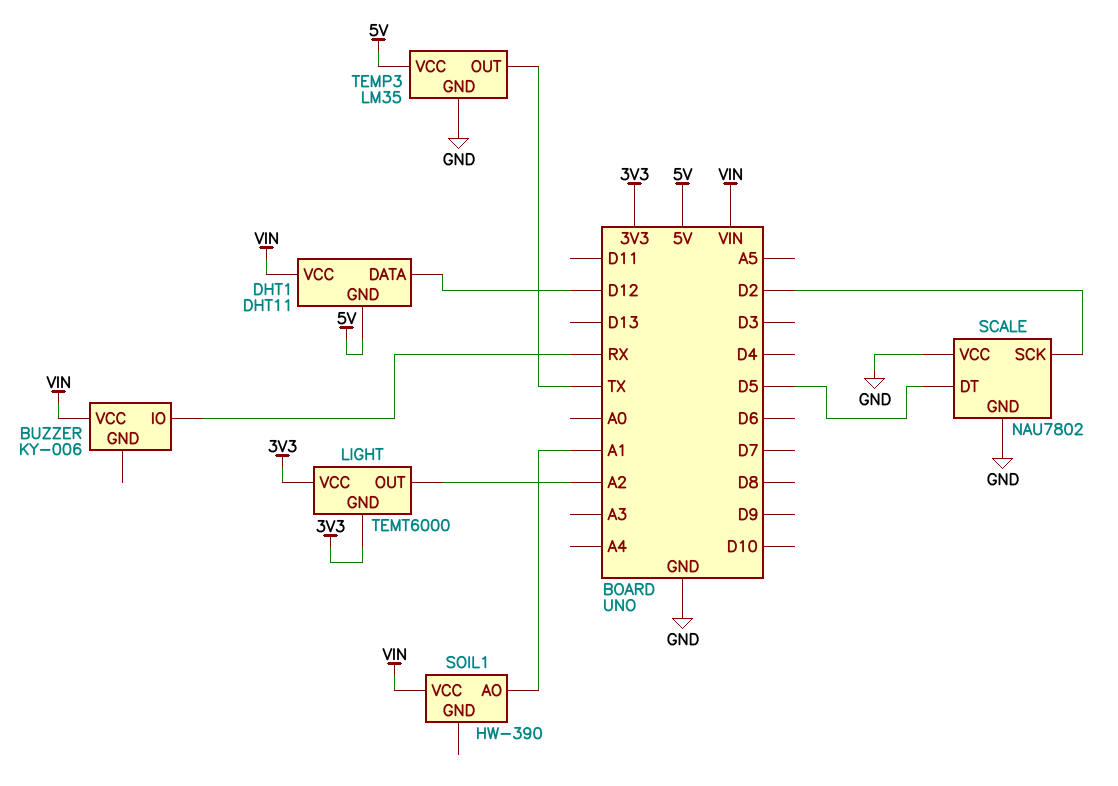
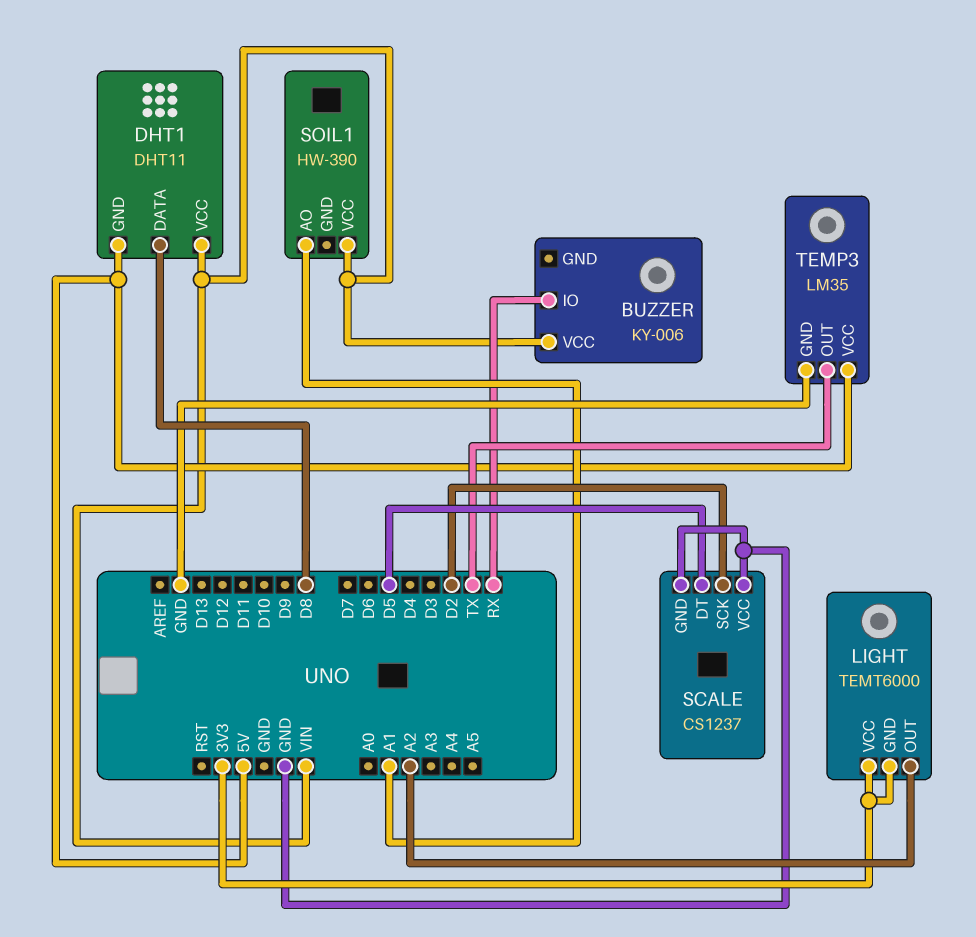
DHT1 pin DATA: D12 -> D8
SCALE: NAU7802 -> CS1237

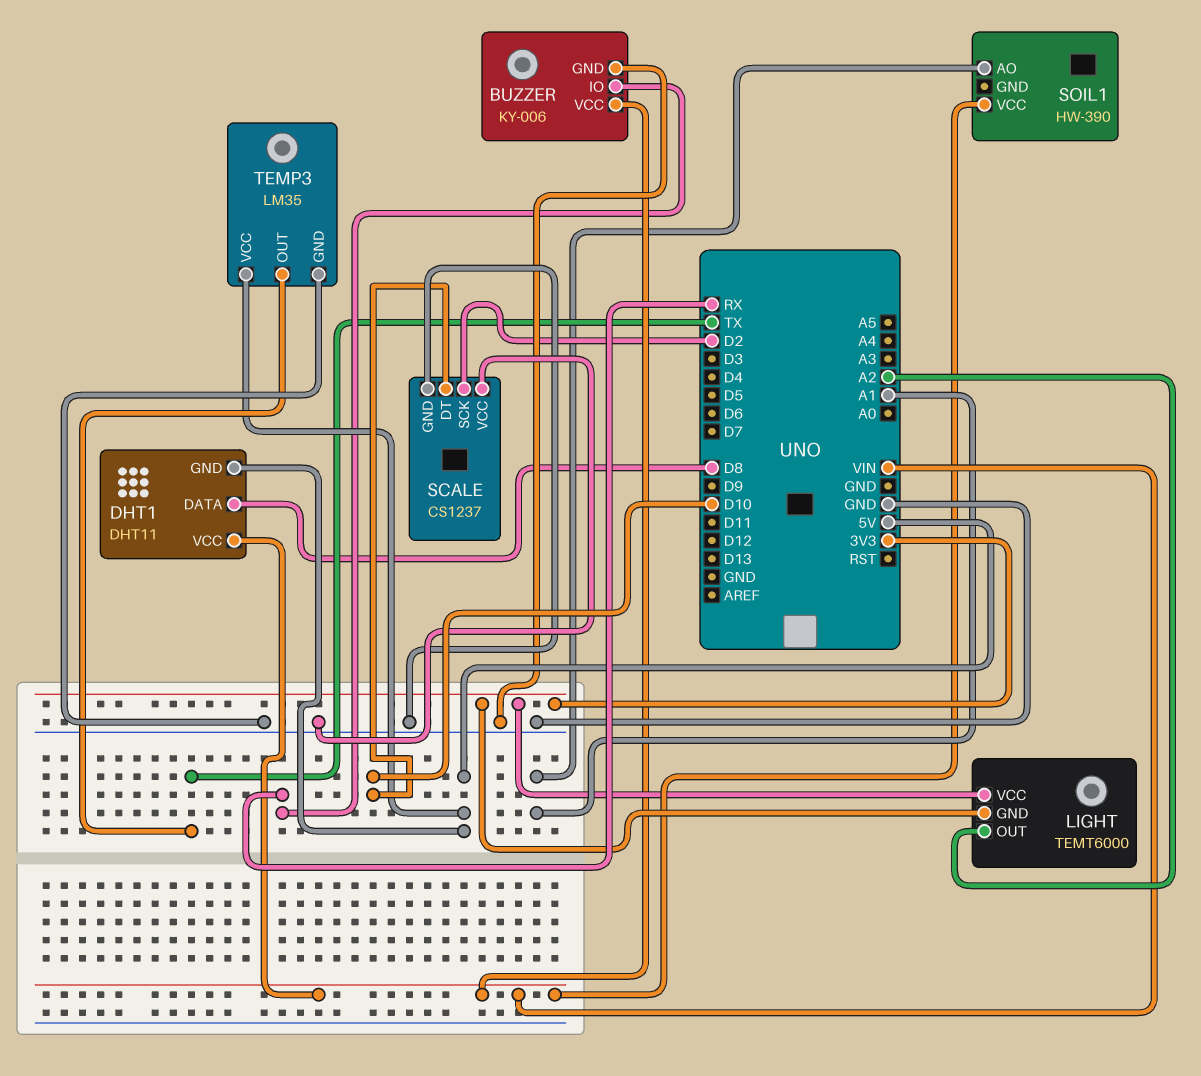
BUZZER pin GND: none -> GND
SCALE pin DT: D5 -> D10

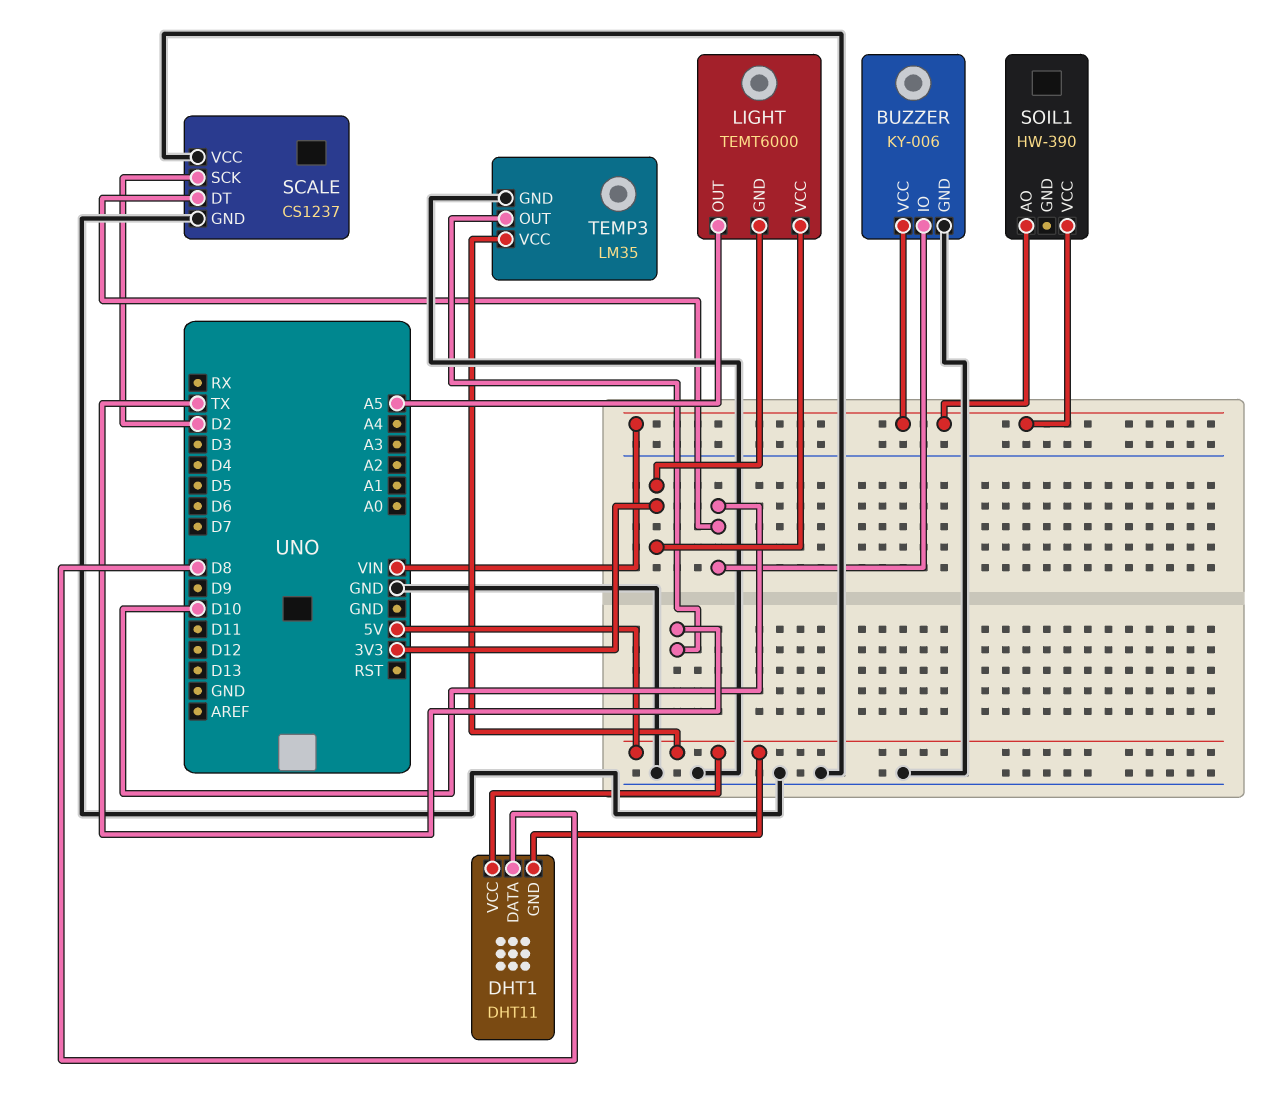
BUZZER pin IO: RX -> D10
DHT1 pin VCC: VIN -> 5V
LIGHT pin OUT: A2 -> A5
SOIL1 pin AO: A1 -> VIN

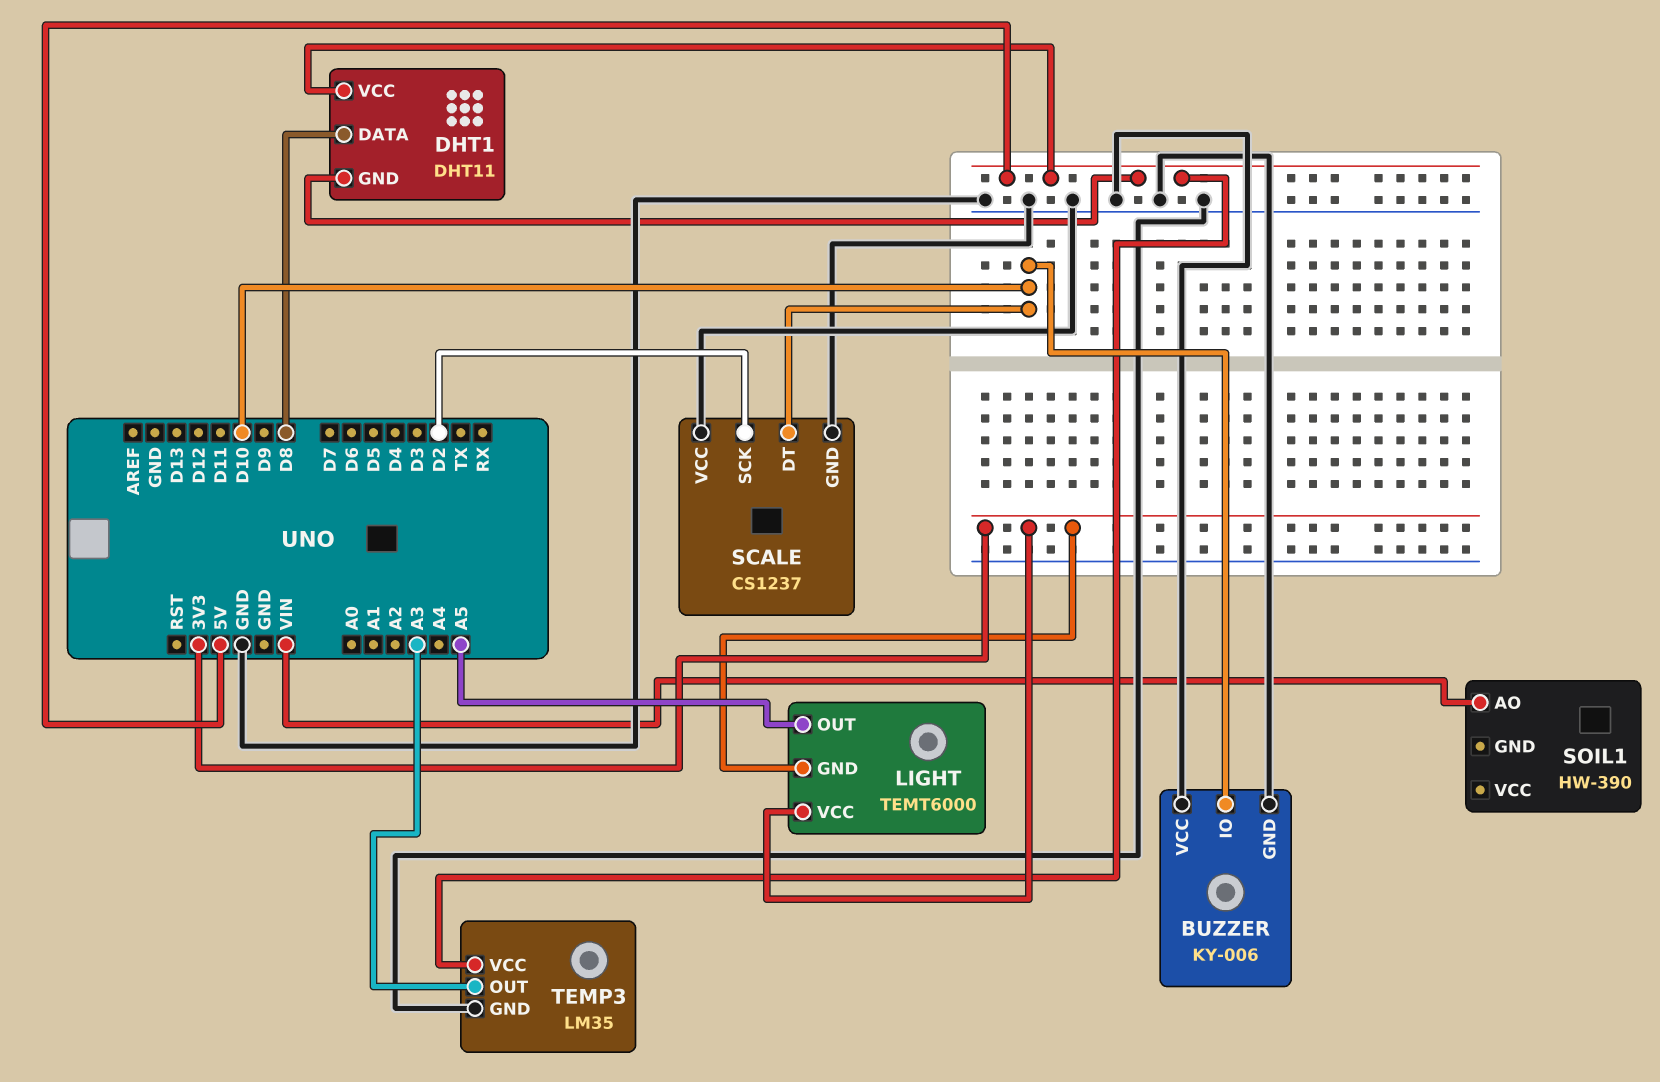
BUZZER pin VCC: VIN -> GND
SOIL1 pin VCC: VIN -> none
TEMP3 pin OUT: TX -> A3

